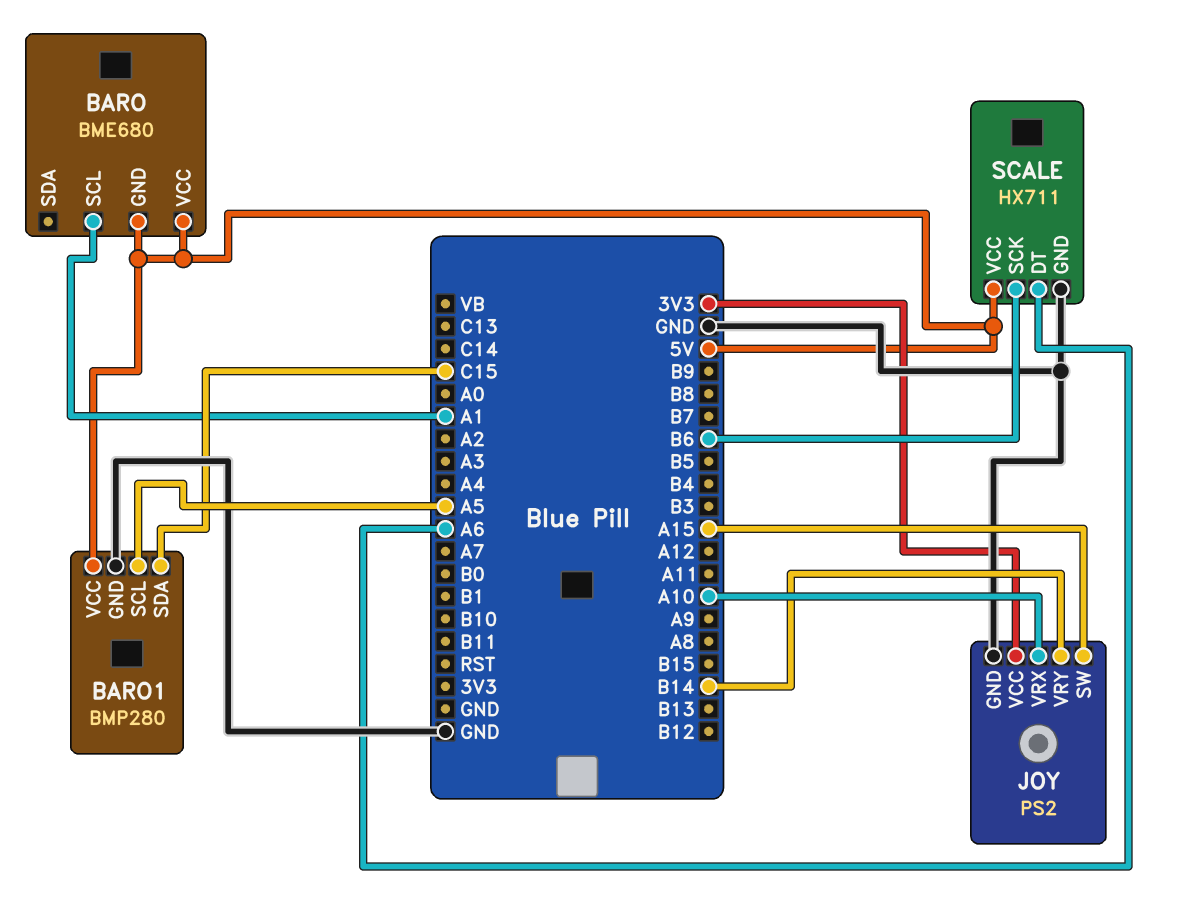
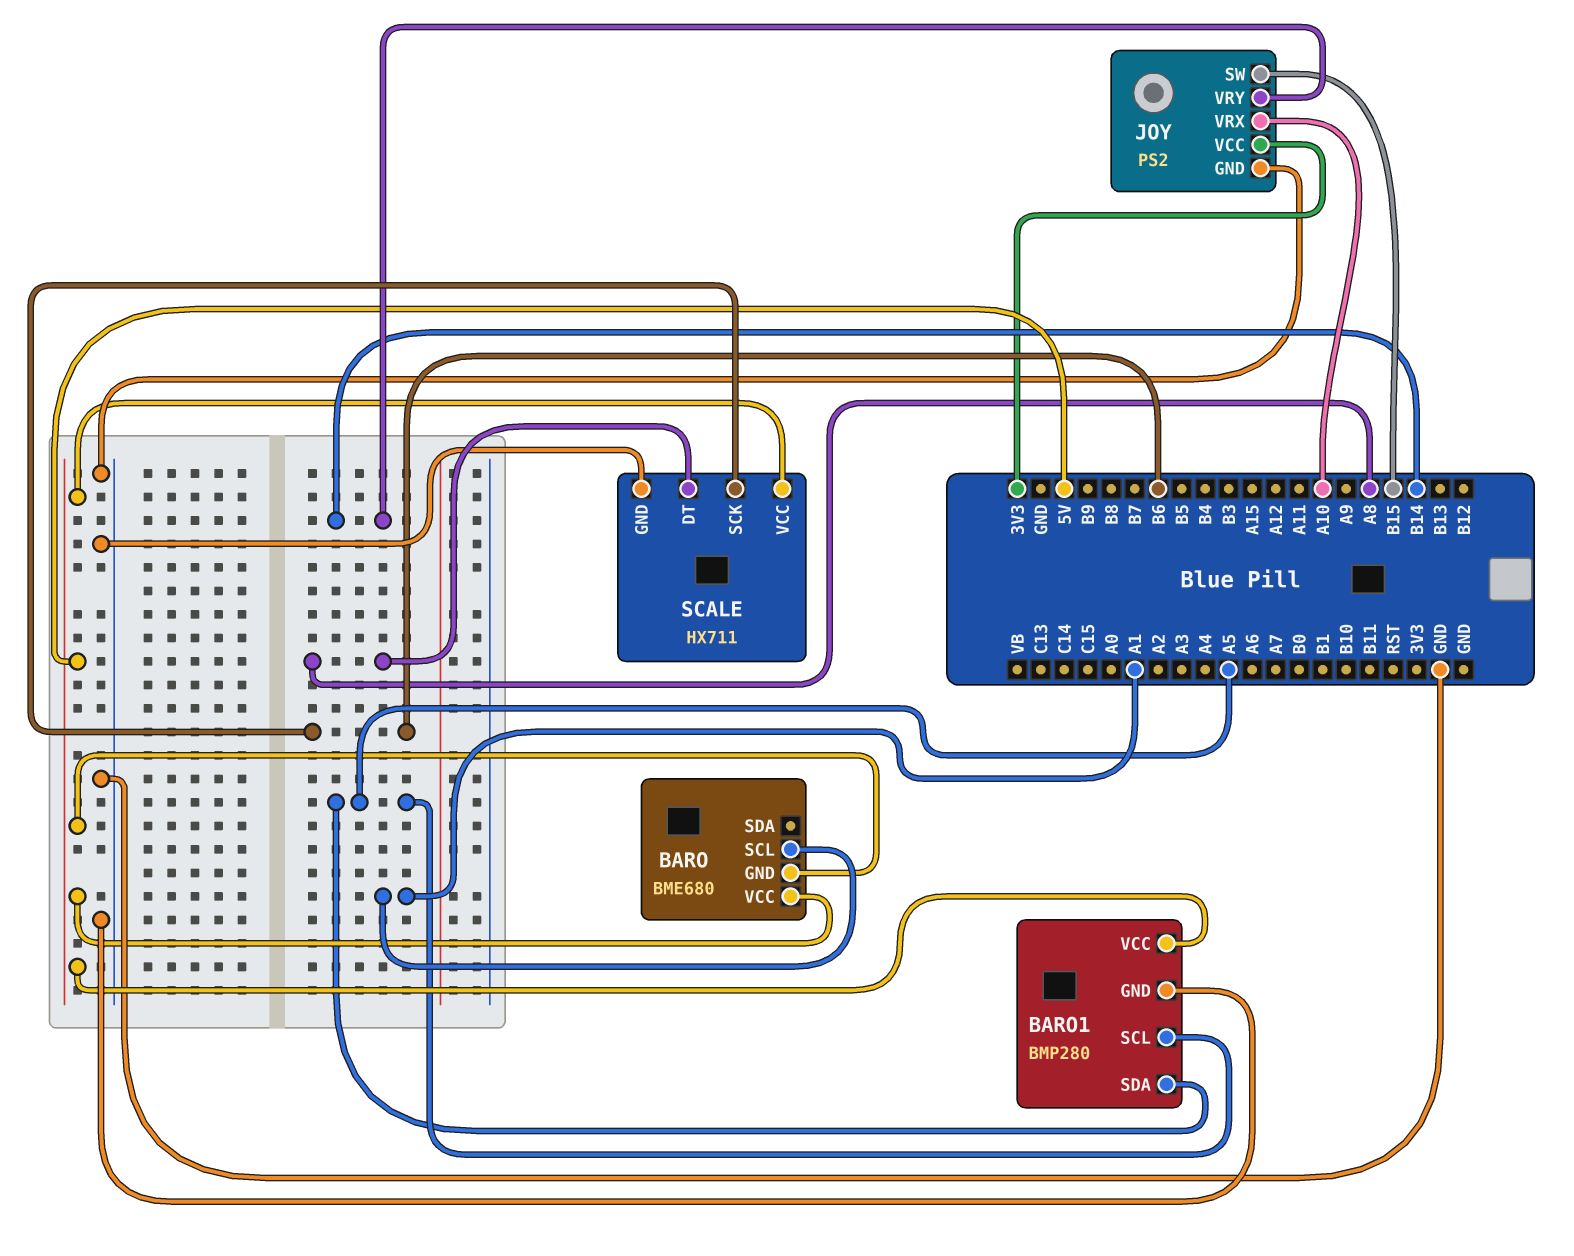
BARO1 pin SDA: C15 -> A5
JOY pin SW: A15 -> B15
SCALE pin DT: A6 -> A8

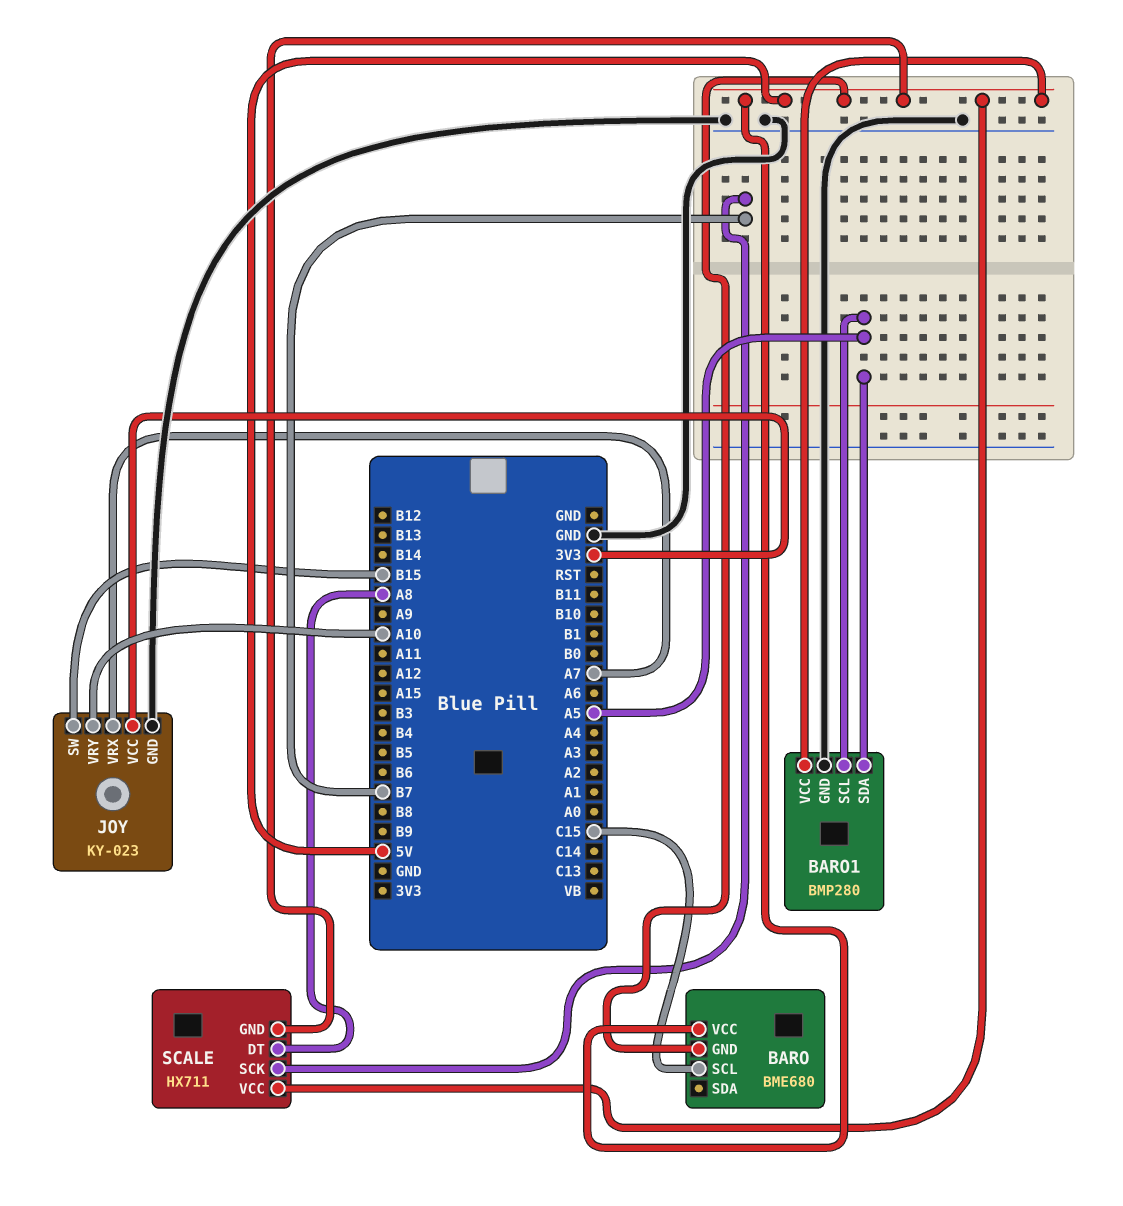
BARO pin SCL: A1 -> C15
JOY: PS2 -> KY-023
JOY pin VRX: A10 -> A7
JOY pin VRY: B14 -> A10
SCALE pin GND: GND -> 5V
SCALE pin SCK: B6 -> B7

